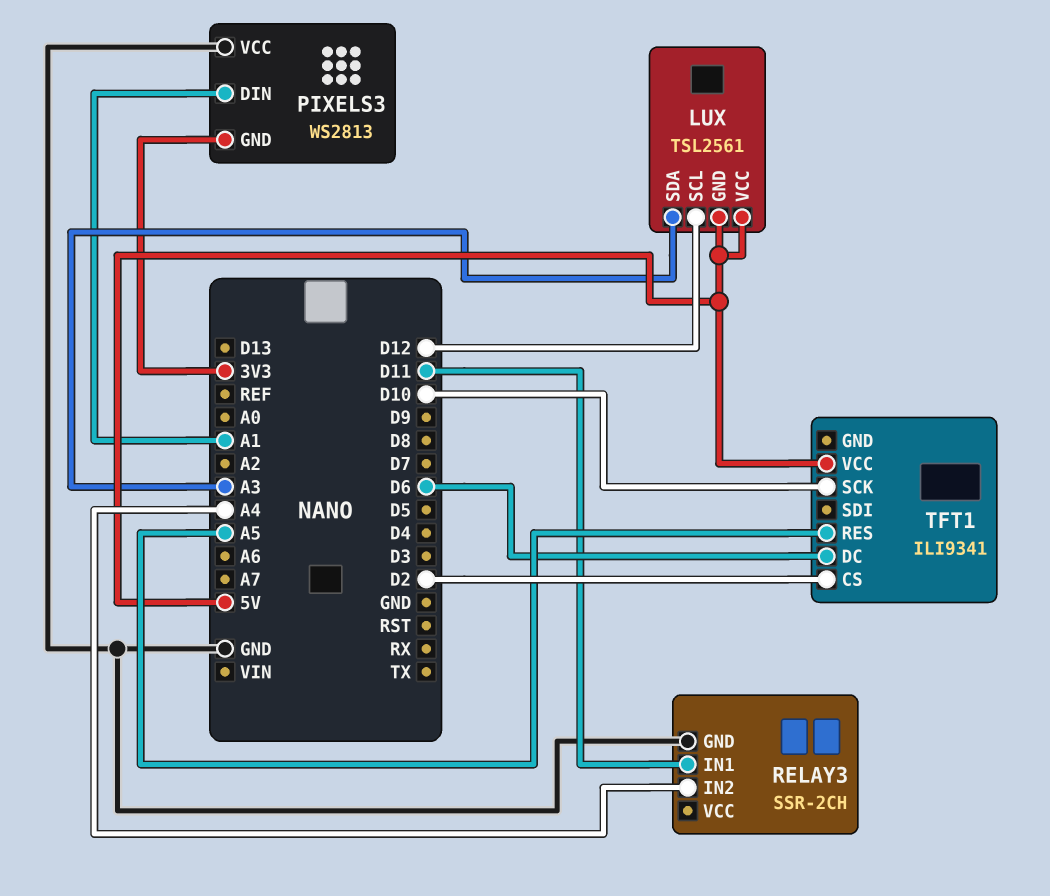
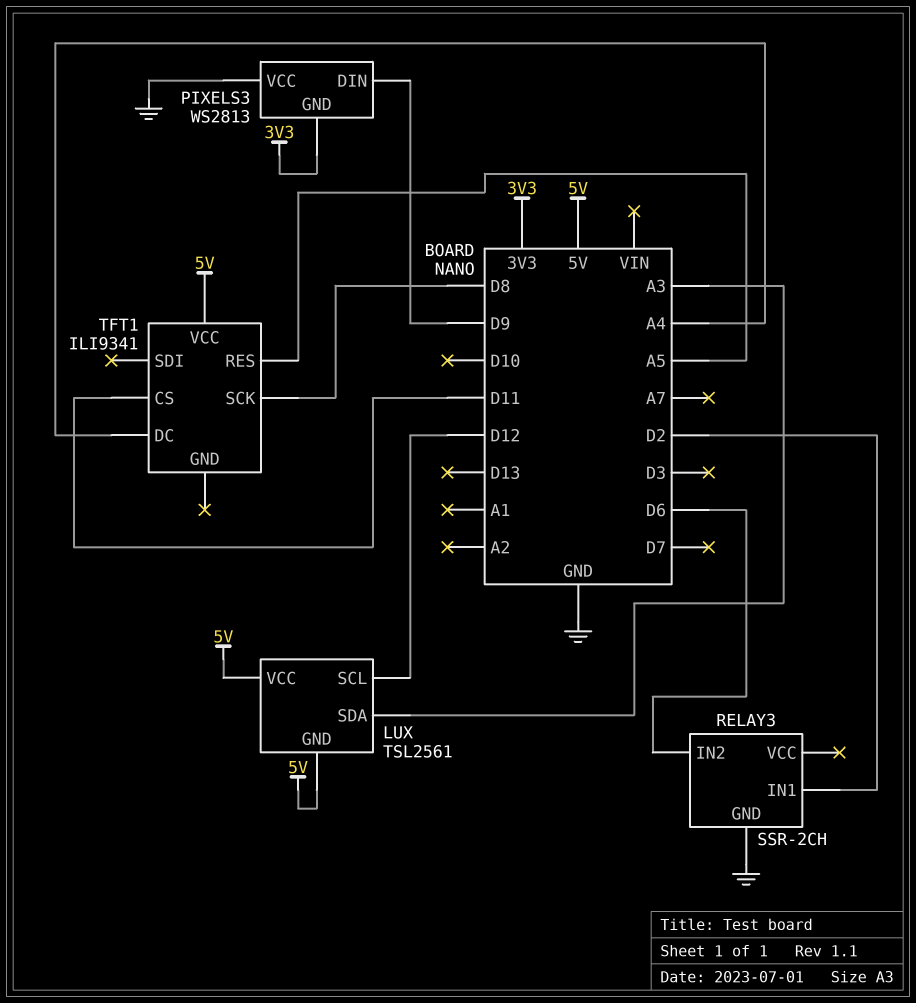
PIXELS3 pin DIN: A1 -> D9
RELAY3 pin IN1: D11 -> D2
RELAY3 pin IN2: A4 -> D6
TFT1 pin CS: D2 -> D11
TFT1 pin DC: D6 -> A4
TFT1 pin SCK: D10 -> D8

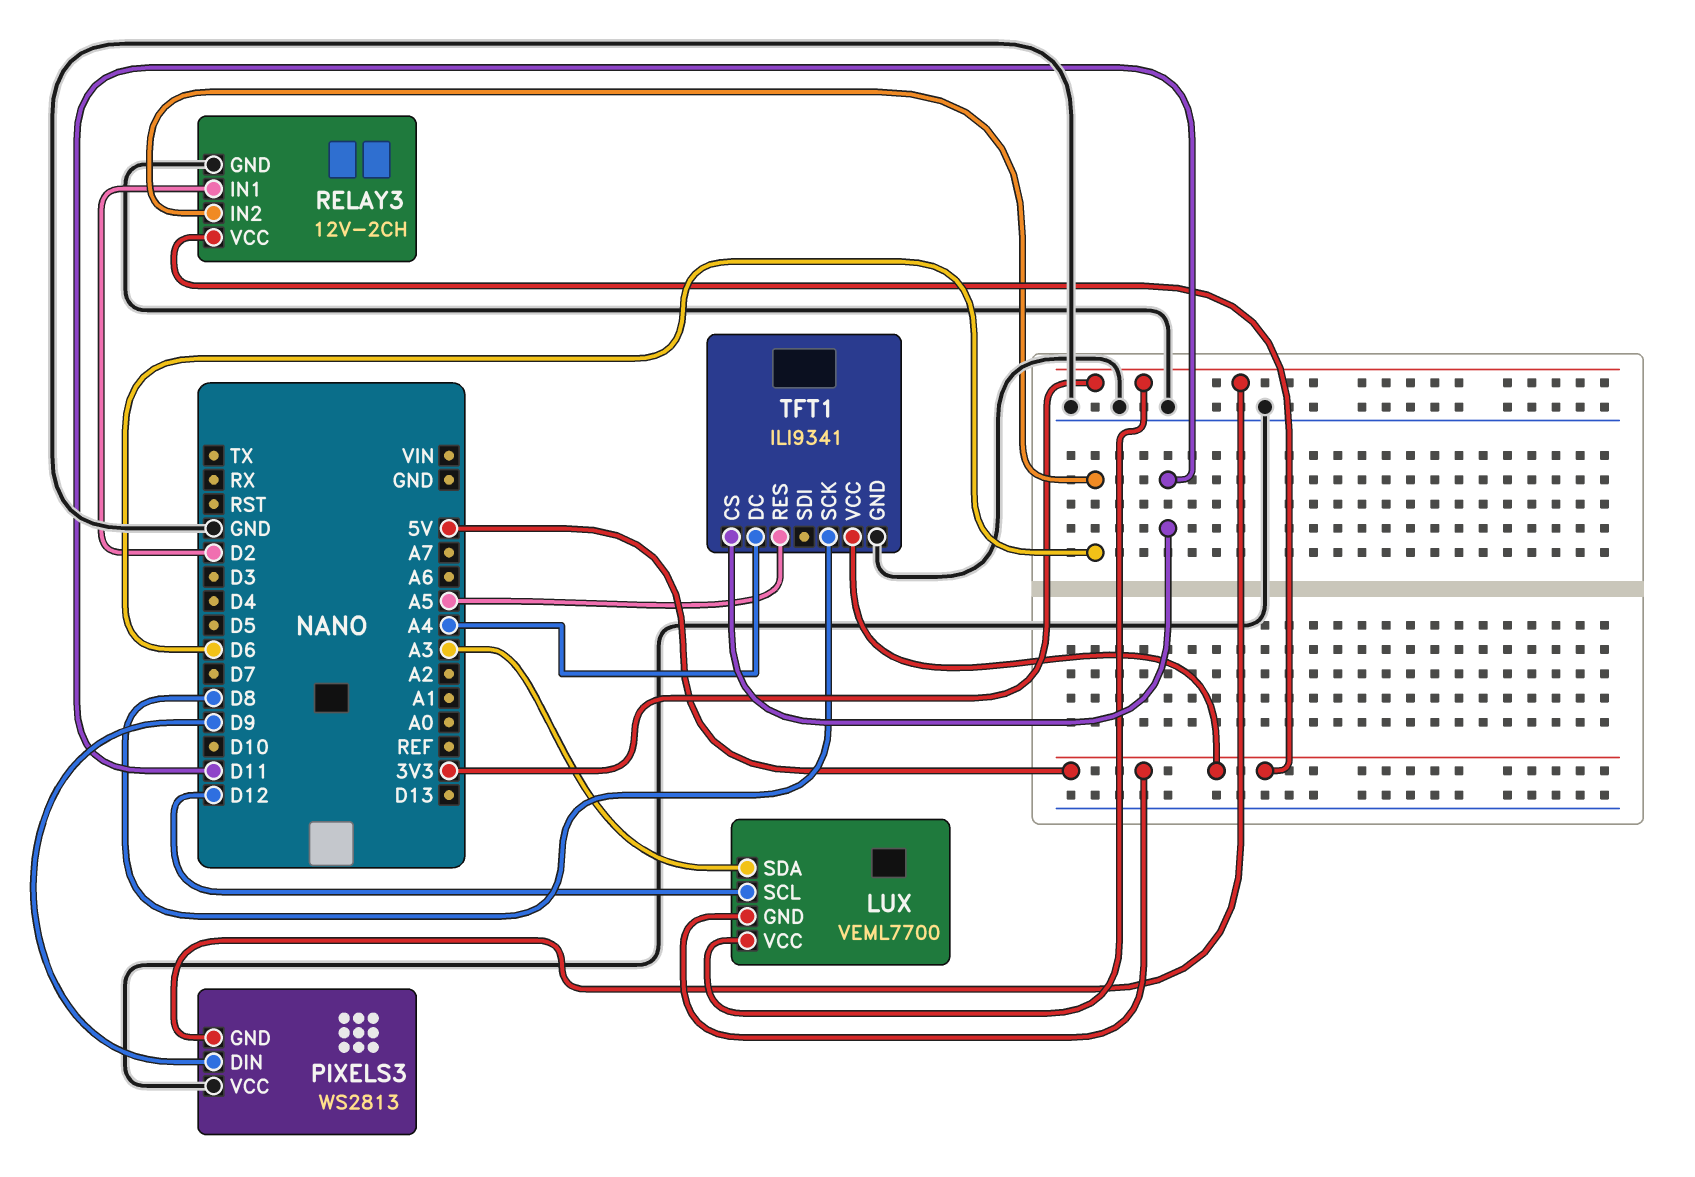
LUX: TSL2561 -> VEML7700
LUX pin VCC: 5V -> 3V3
RELAY3: SSR-2CH -> 12V-2CH
RELAY3 pin VCC: none -> 5V
TFT1 pin GND: none -> GND

